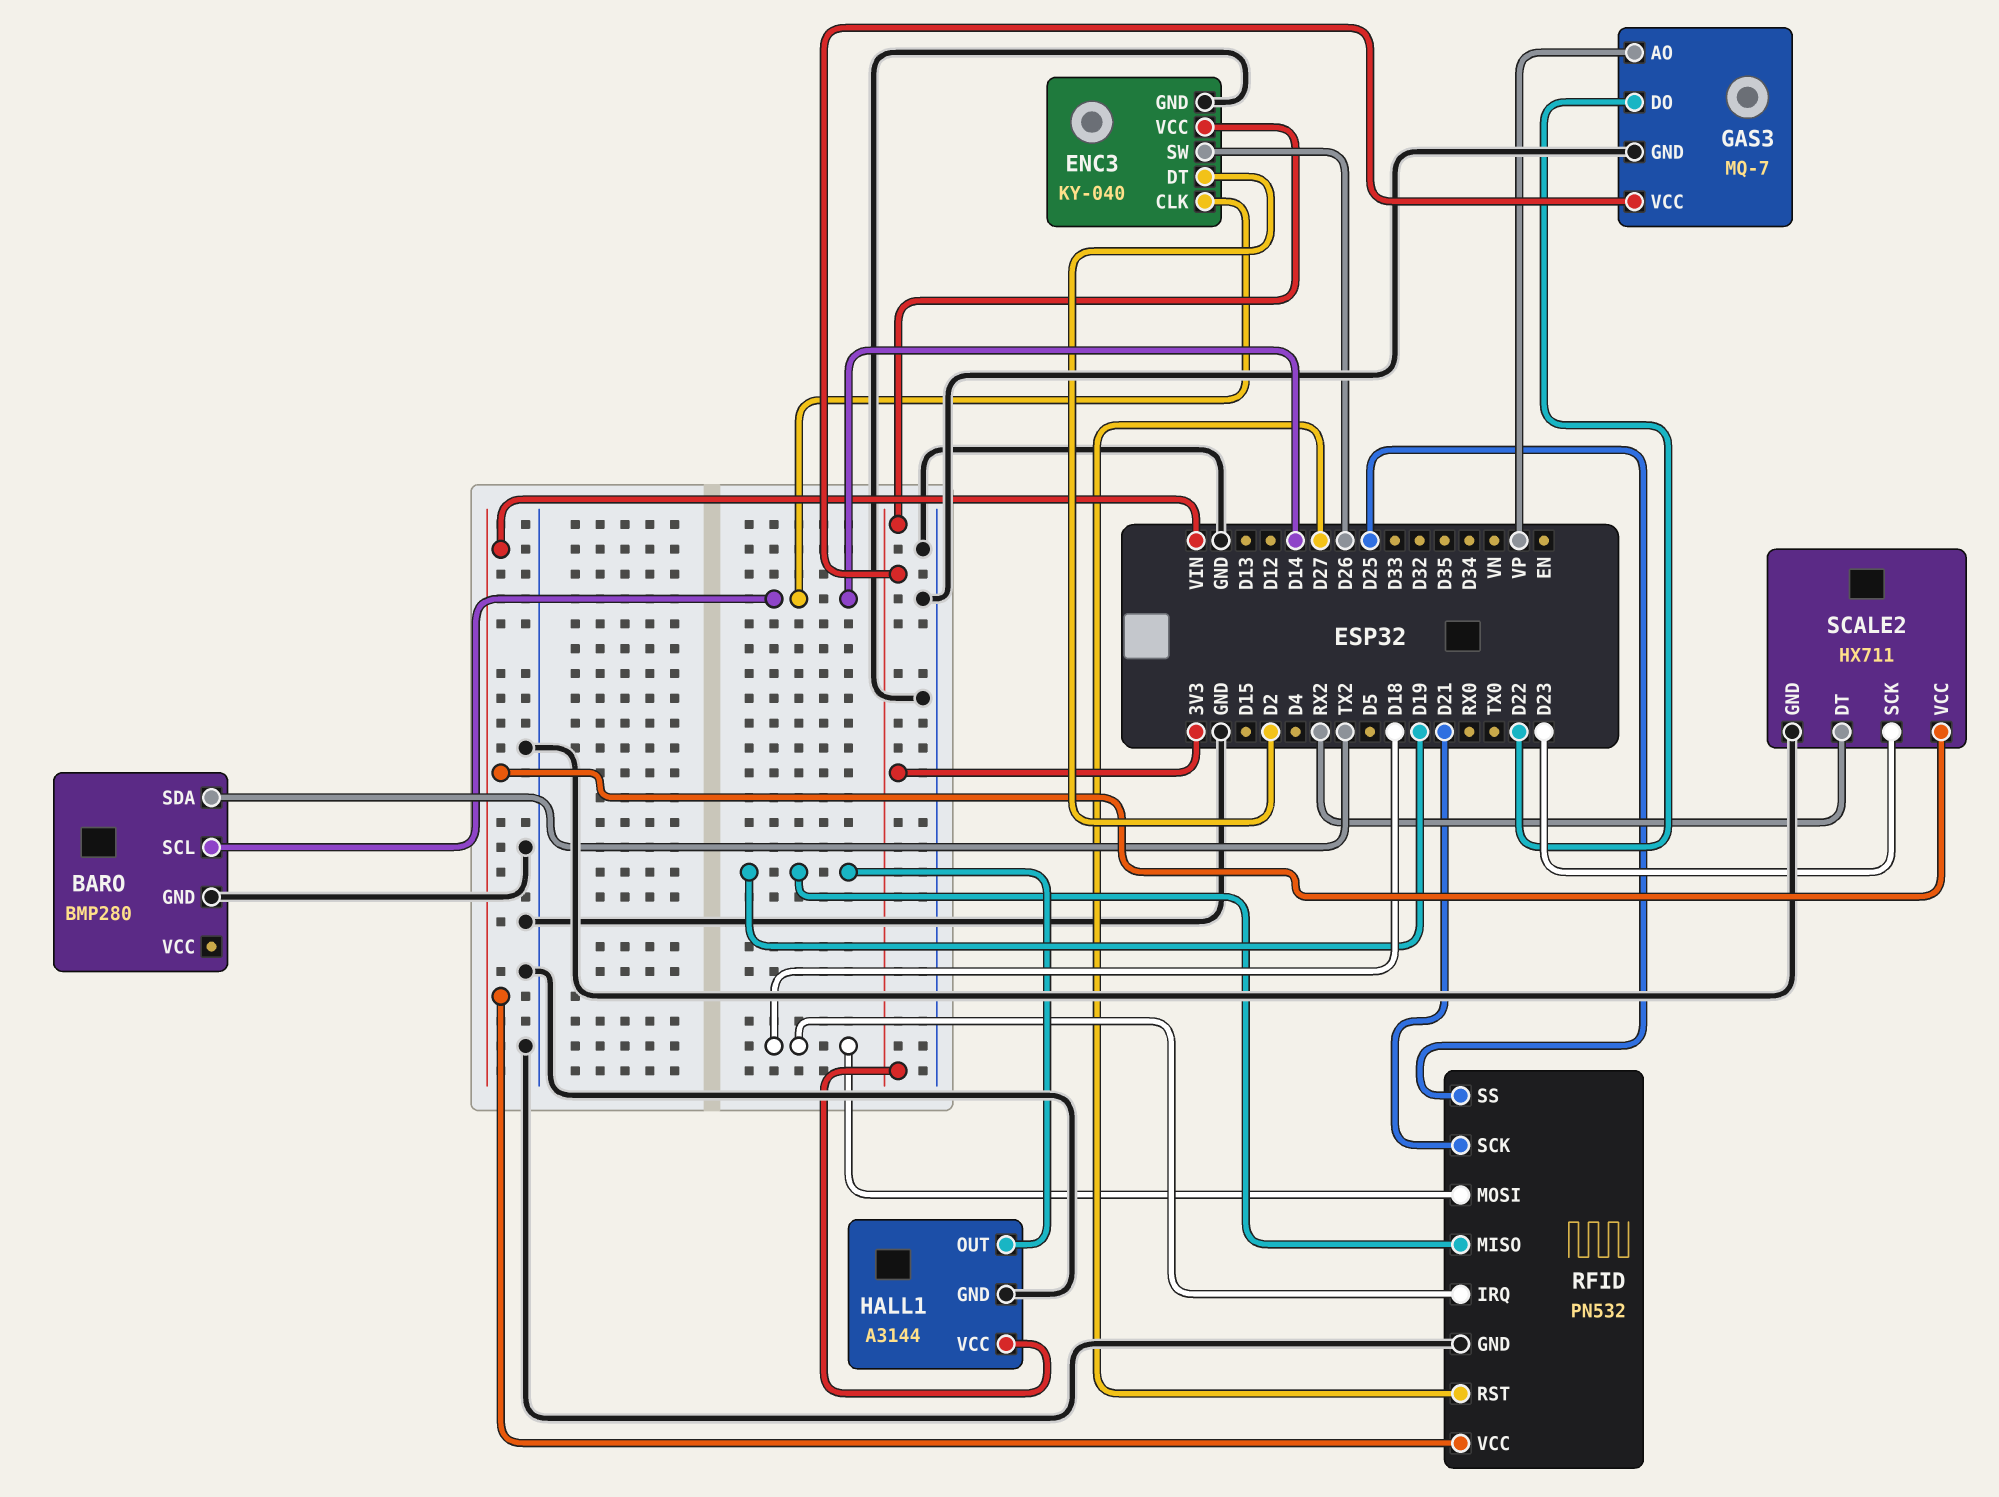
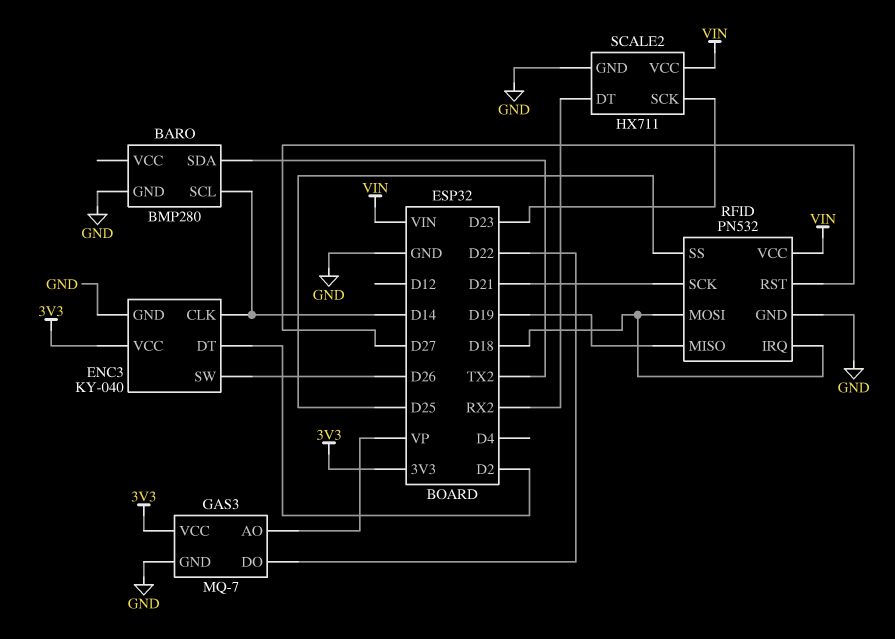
HALL1: A3144 -> none
HALL1 pin GND: GND -> none
HALL1 pin OUT: D19 -> none
HALL1 pin VCC: 3V3 -> none

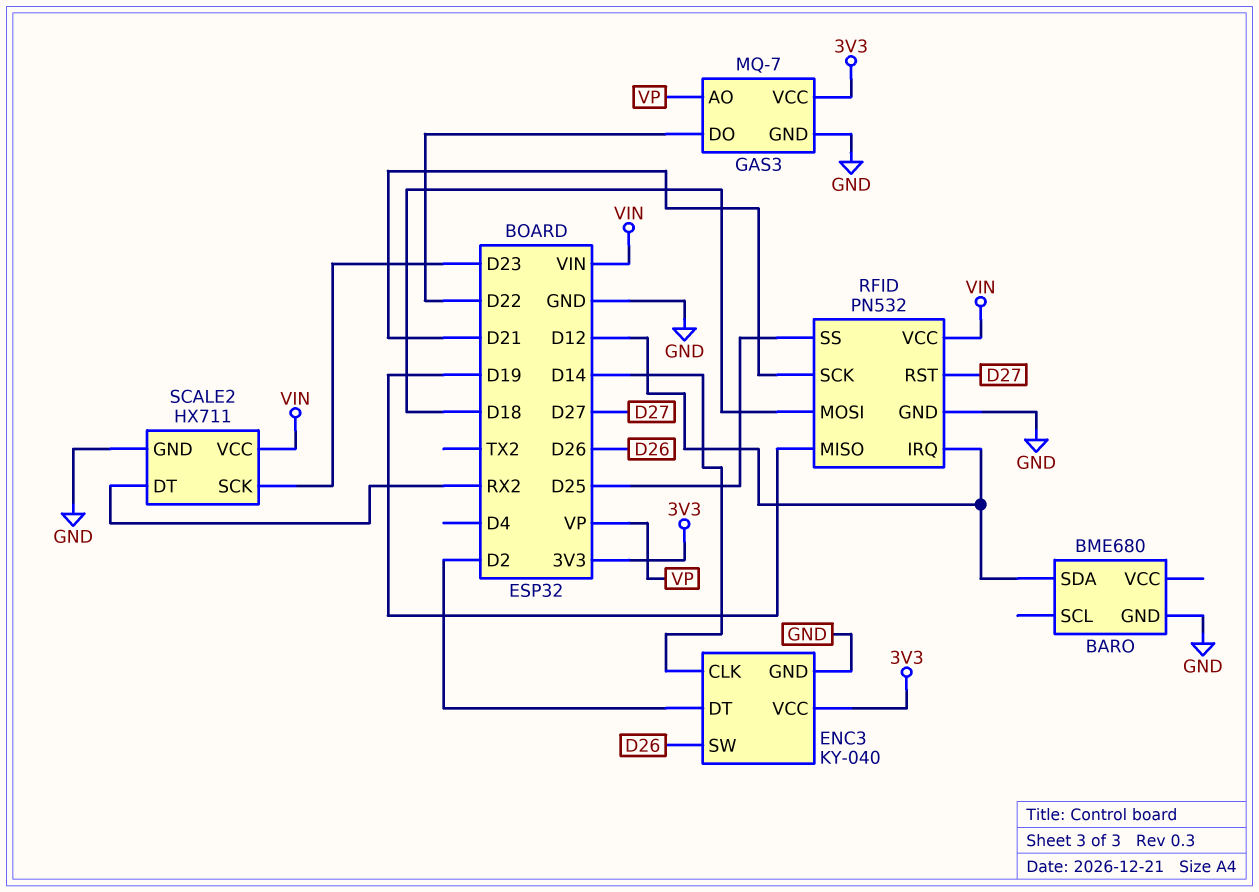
BARO: BMP280 -> BME680
BARO pin SCL: D14 -> none
BARO pin SDA: TX2 -> D12
RFID pin IRQ: D18 -> D12

